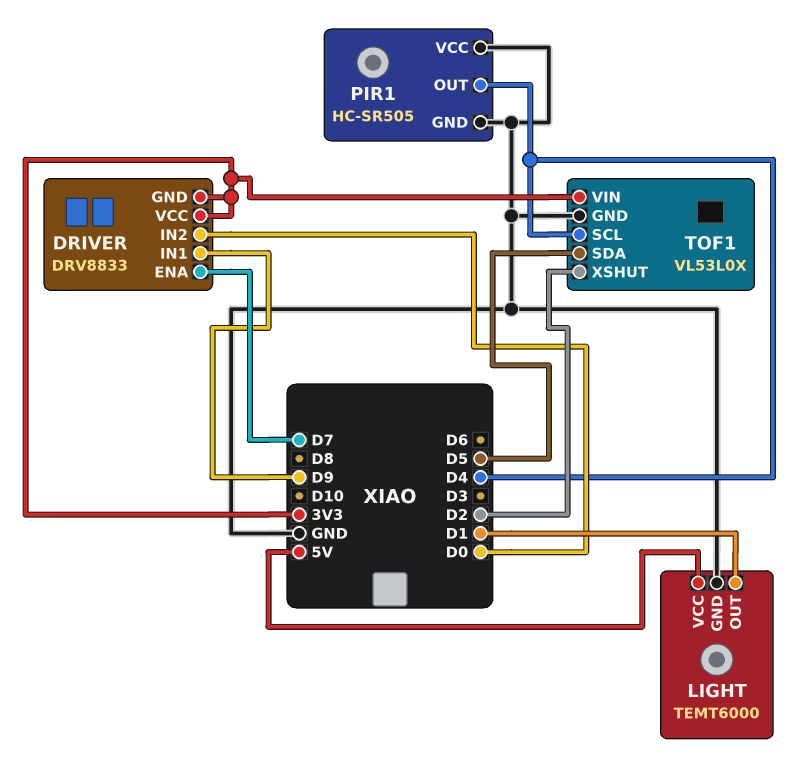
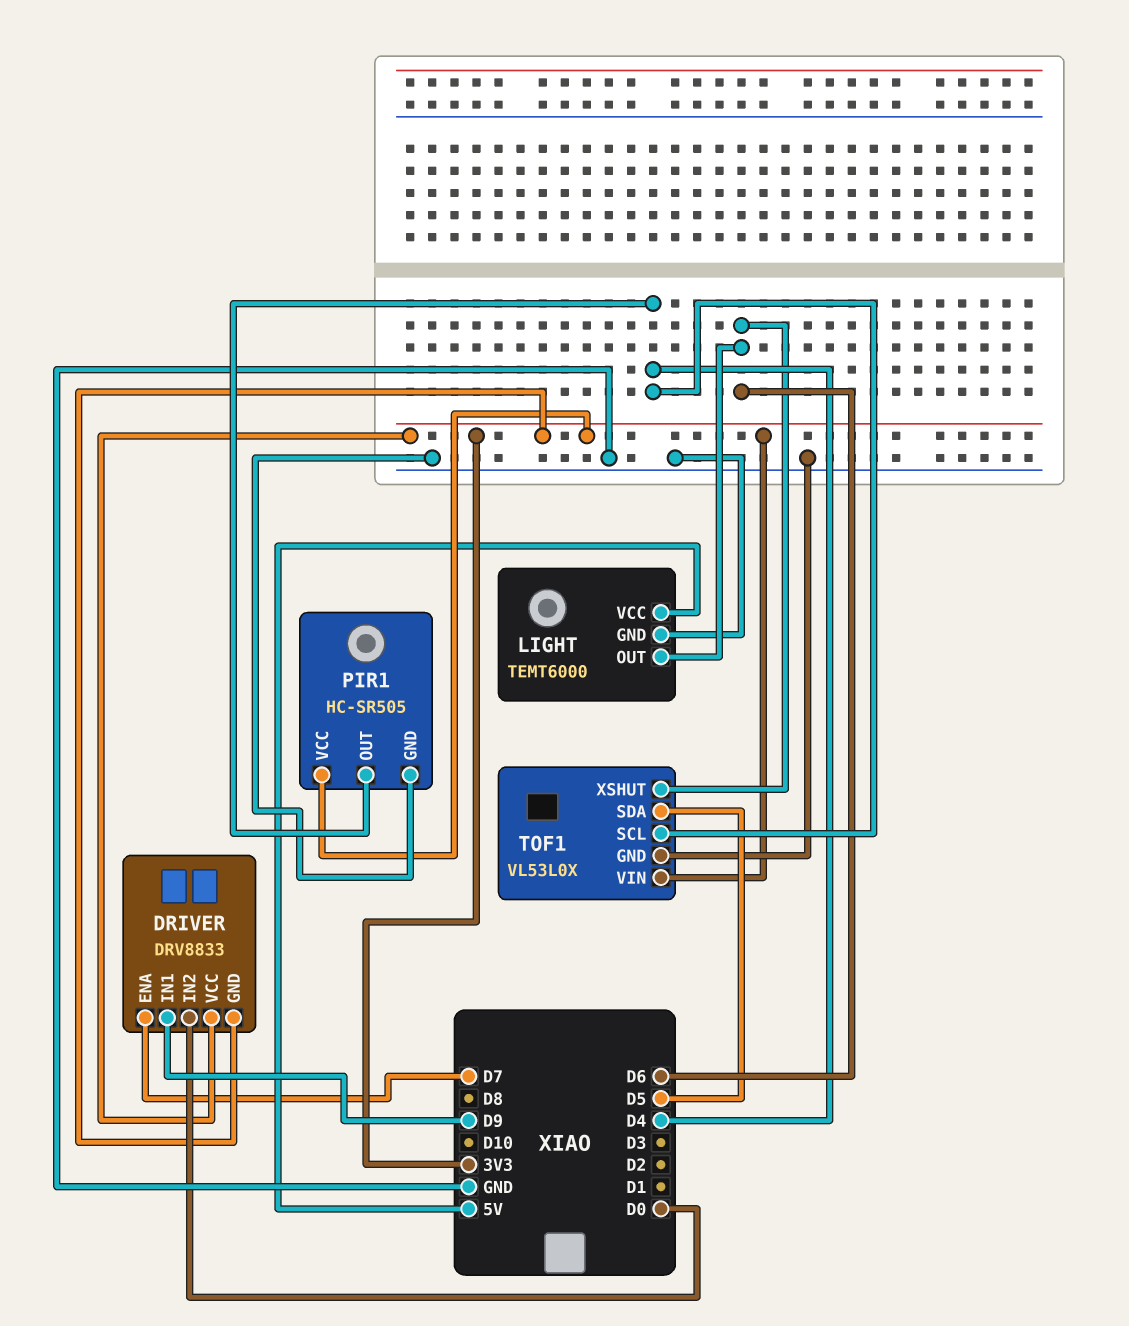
LIGHT pin OUT: D1 -> D6
PIR1 pin VCC: GND -> 3V3
TOF1 pin XSHUT: D2 -> D6

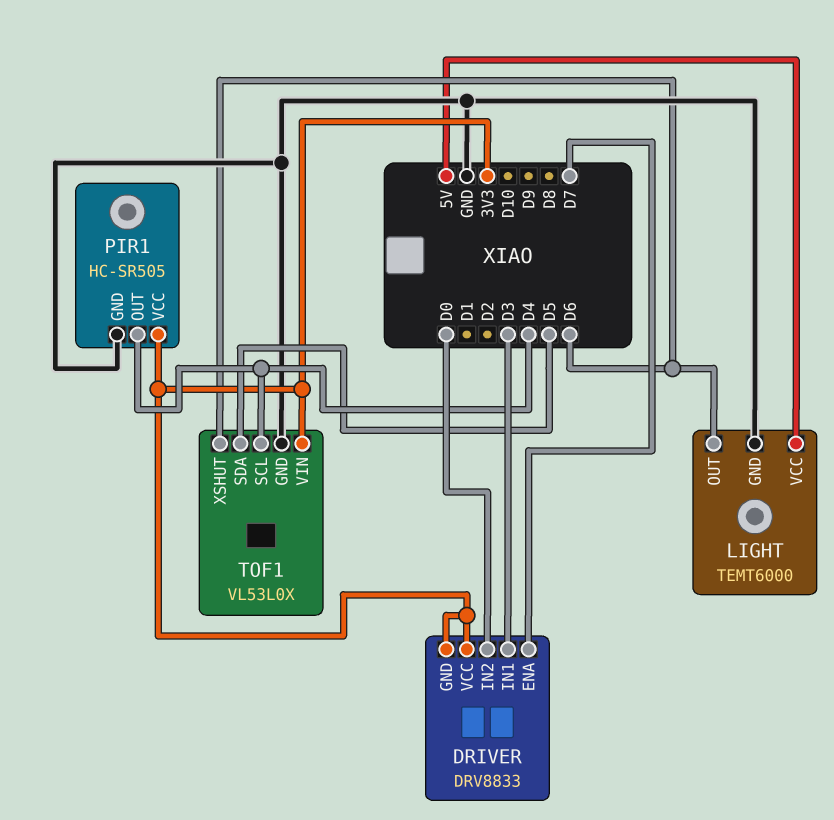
DRIVER pin IN1: D9 -> D3

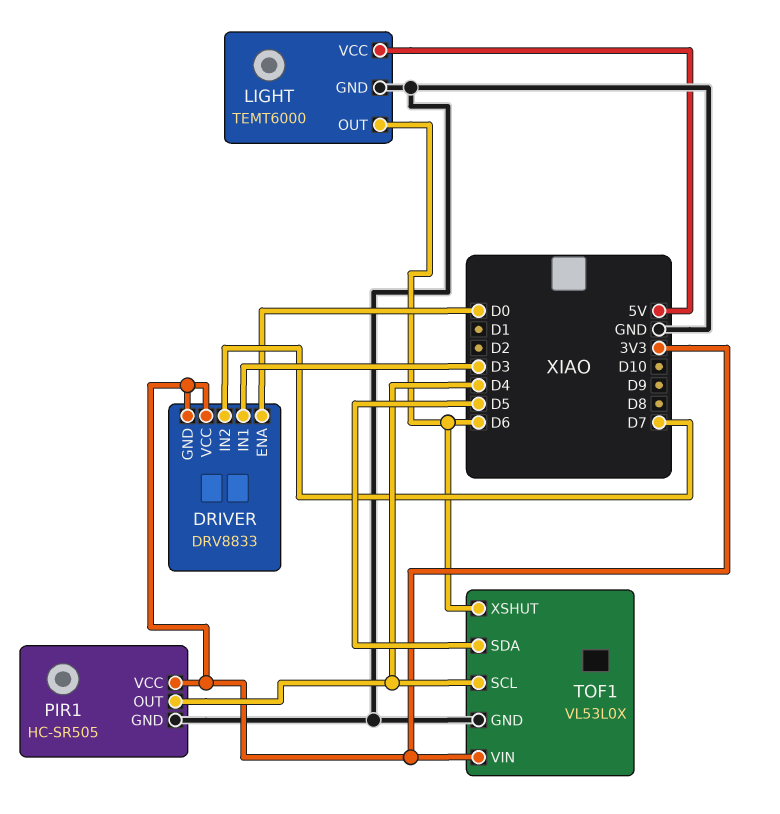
DRIVER pin ENA: D7 -> D0
DRIVER pin IN2: D0 -> D7

